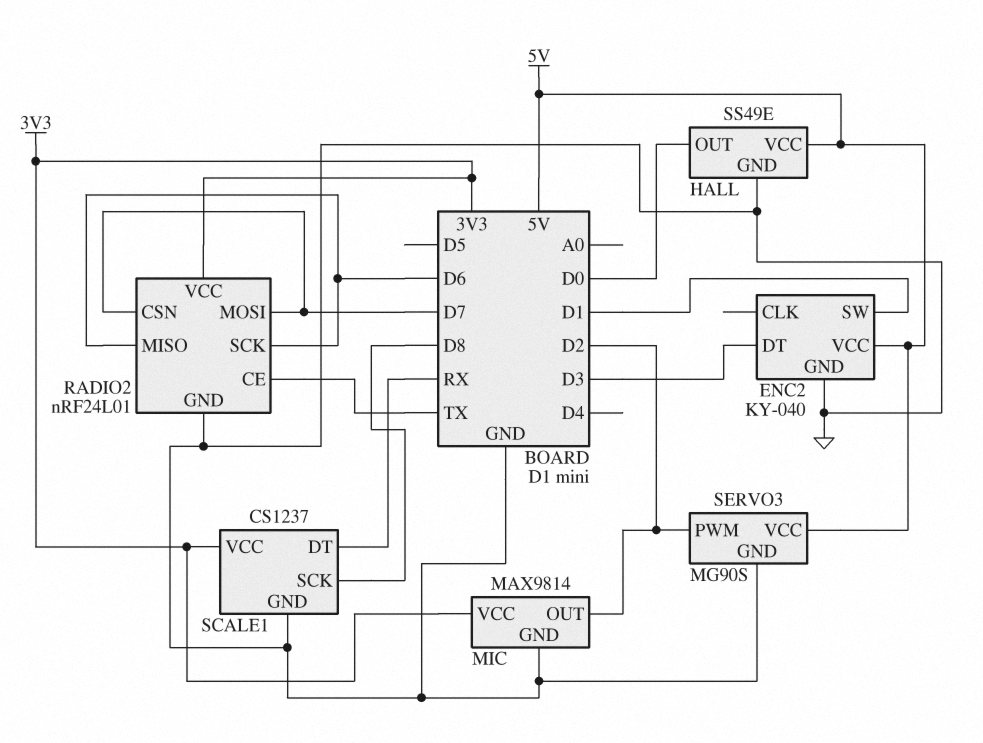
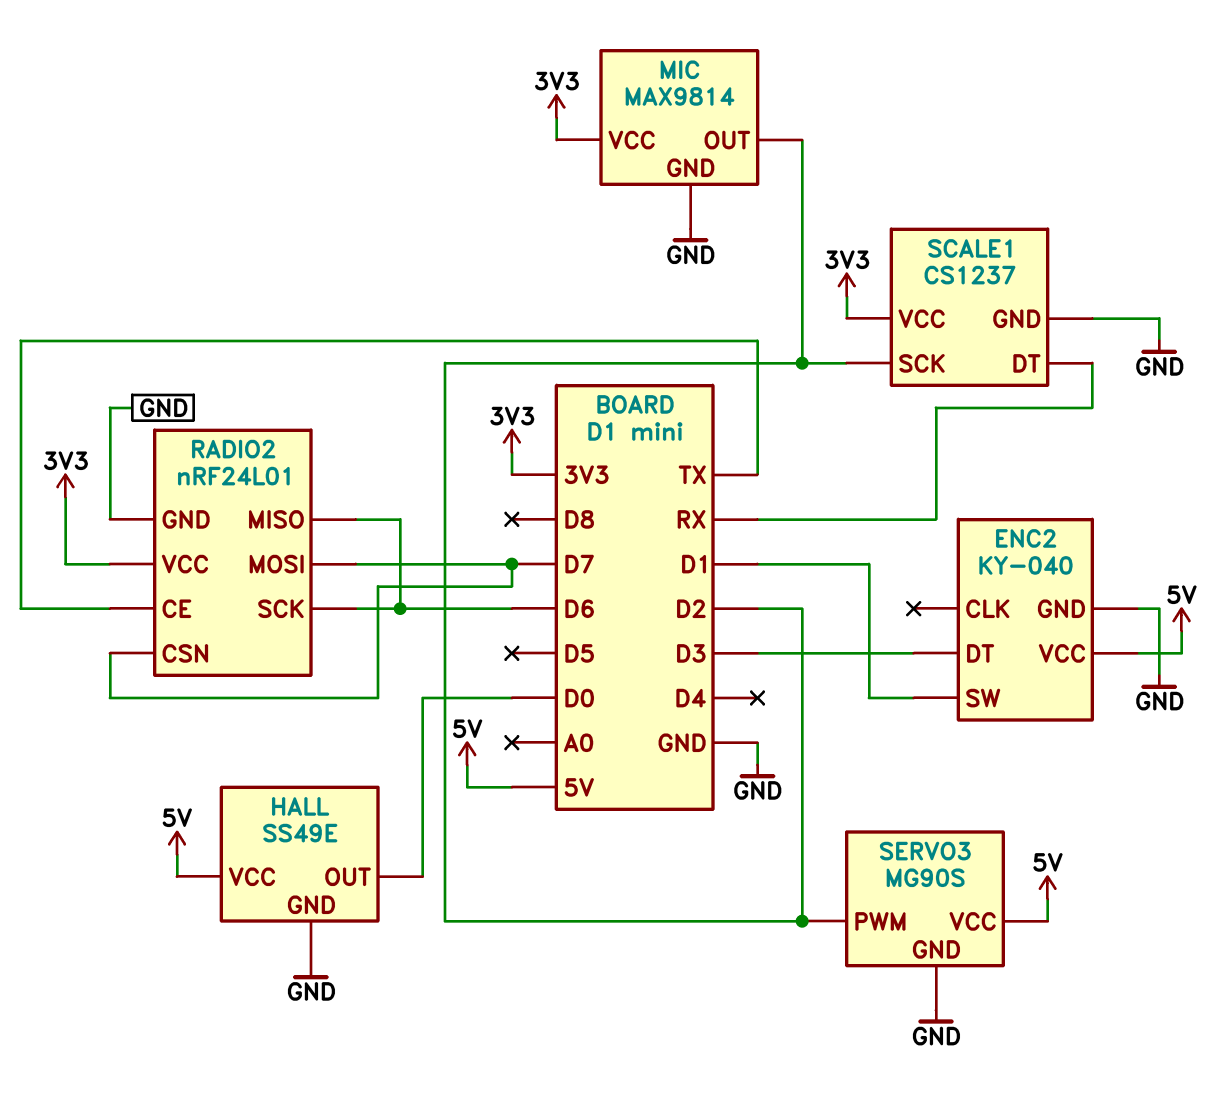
SCALE1 pin SCK: D8 -> D2

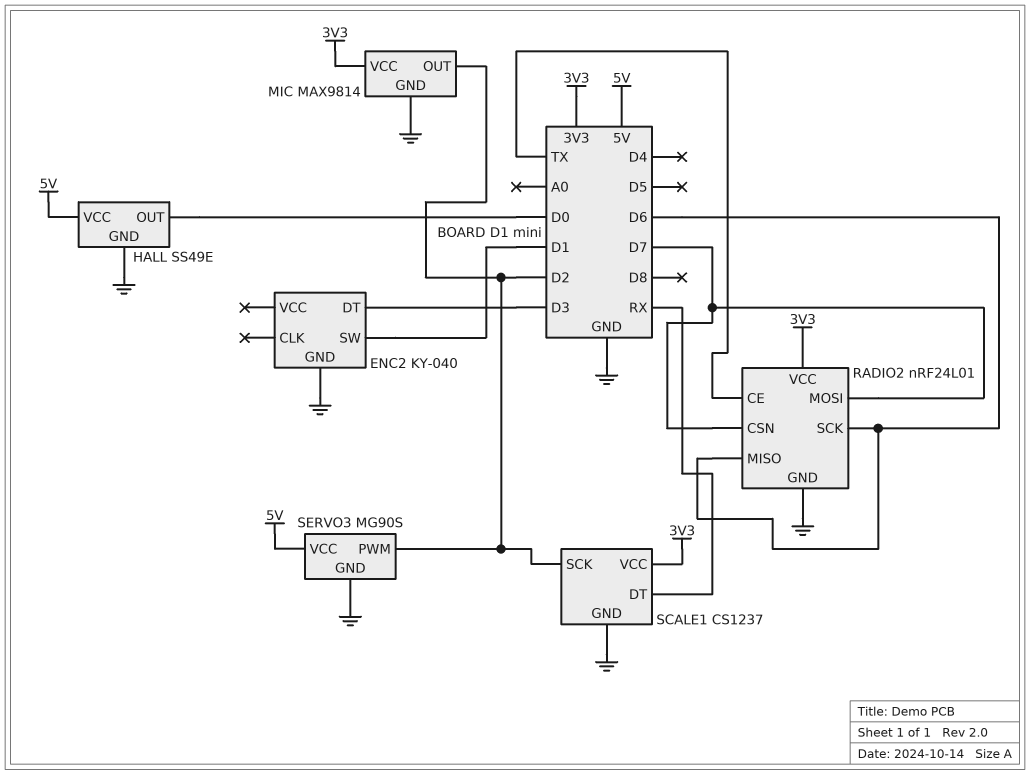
ENC2 pin VCC: 5V -> none

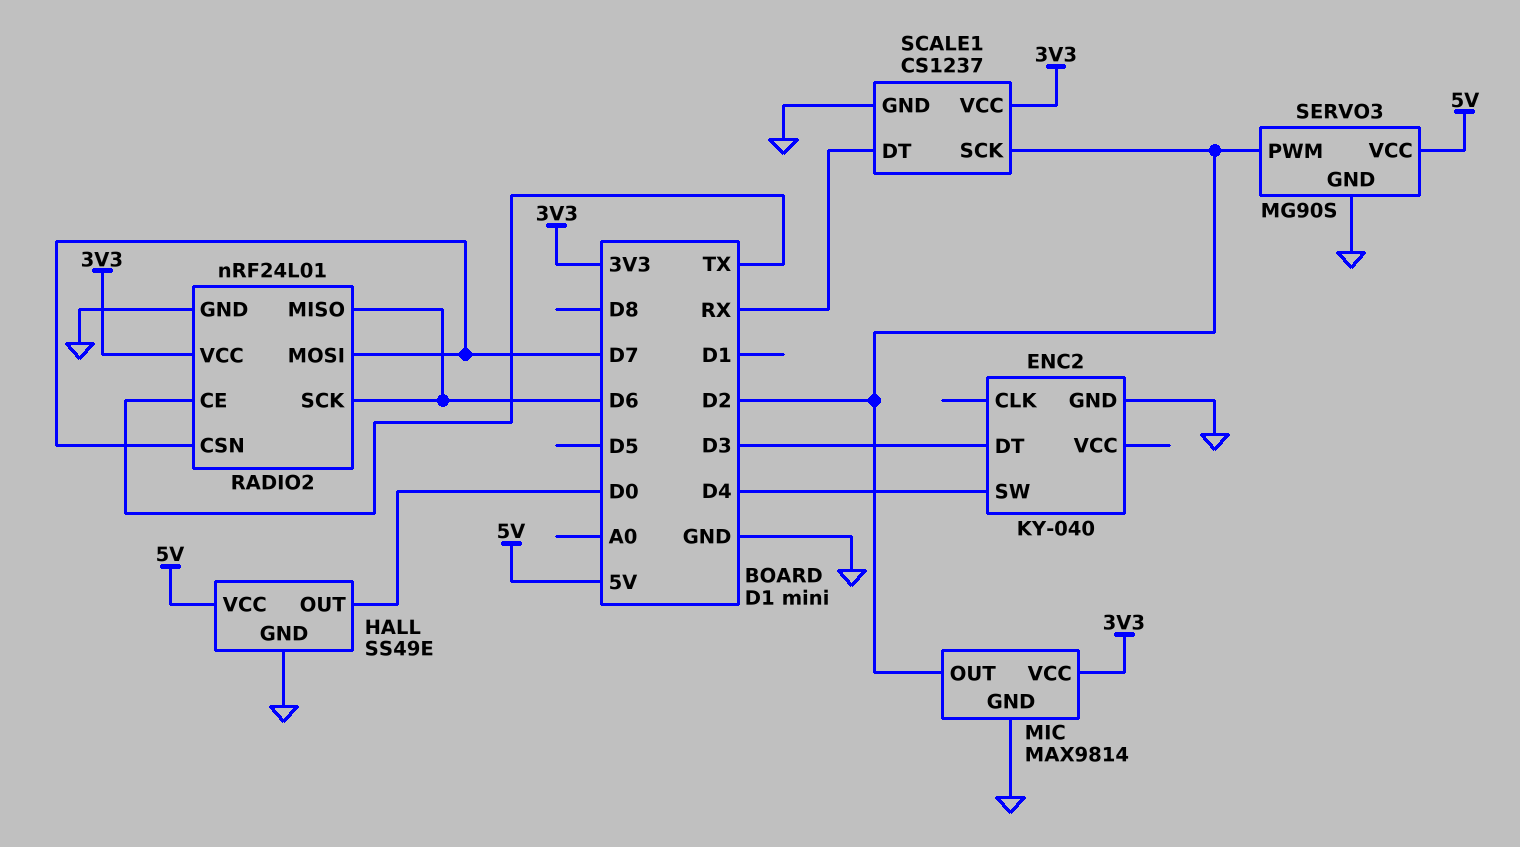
ENC2 pin SW: D1 -> D4

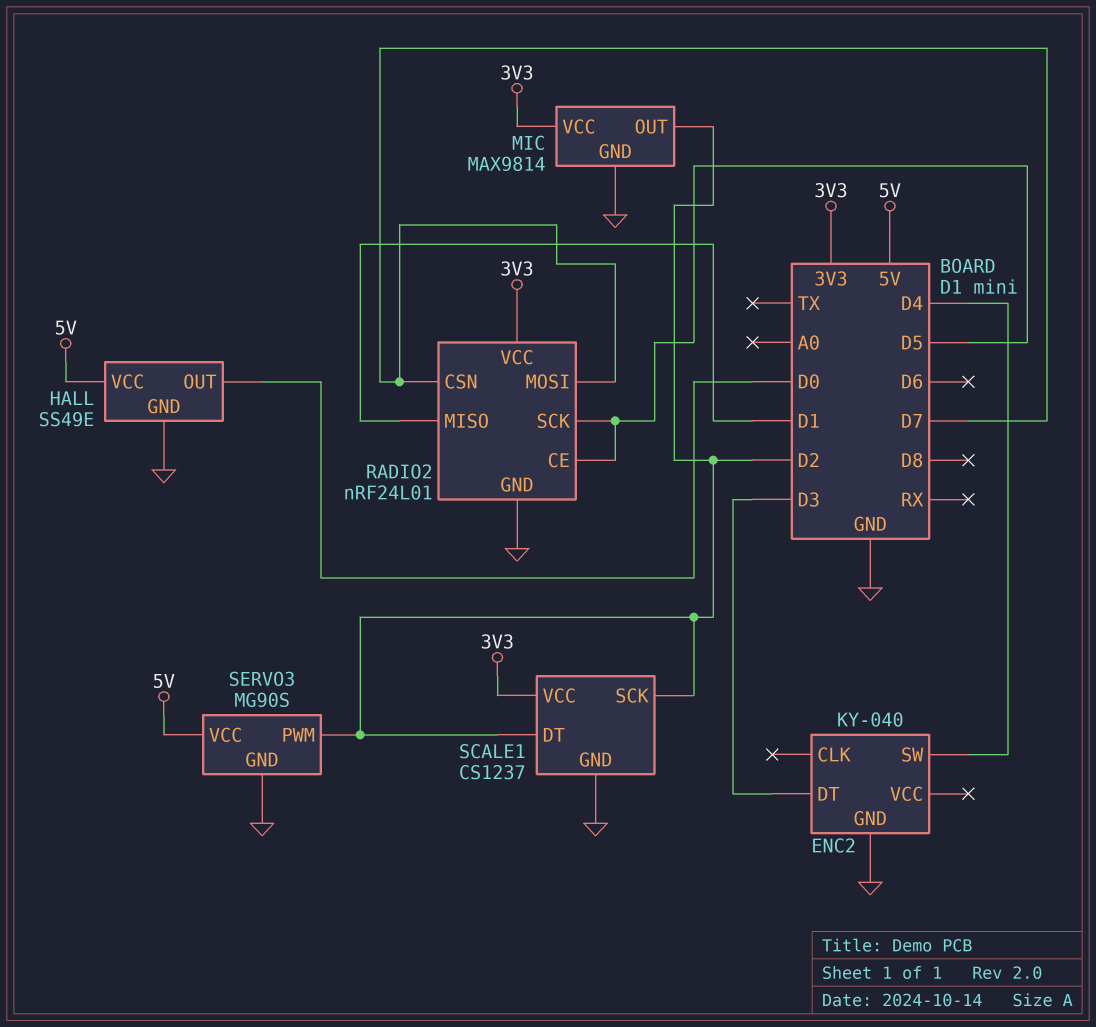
RADIO2 pin CE: TX -> D5
RADIO2 pin MISO: D6 -> D1
RADIO2 pin SCK: D6 -> D5
SCALE1 pin DT: RX -> D2

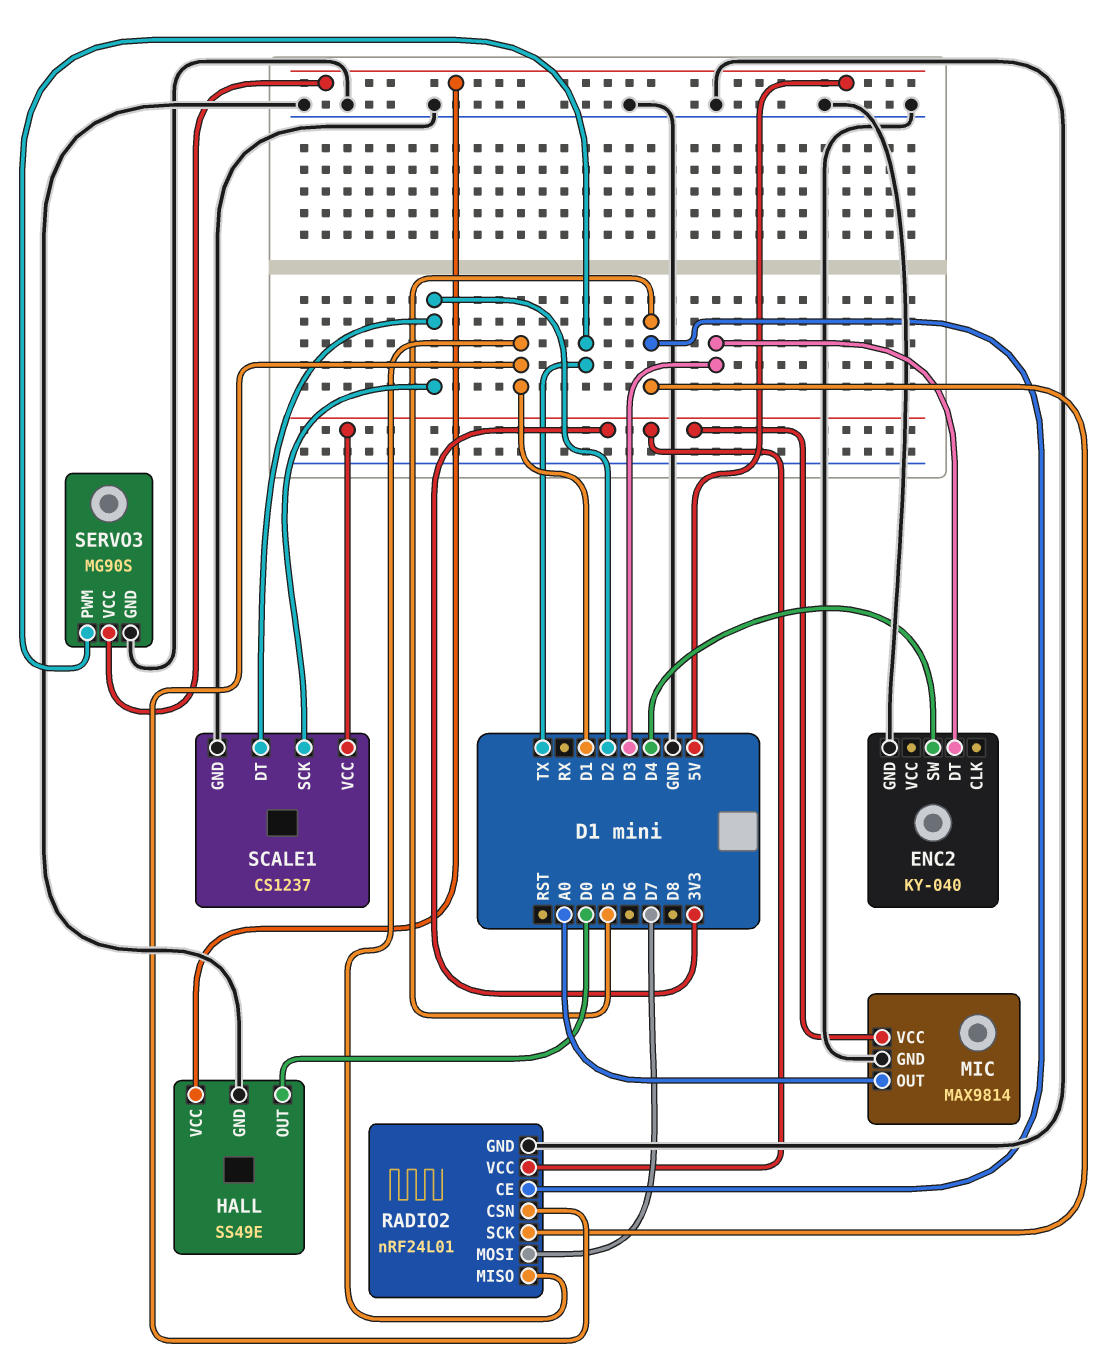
MIC pin OUT: D2 -> A0
RADIO2 pin CSN: D7 -> D1
SERVO3 pin PWM: D2 -> TX

